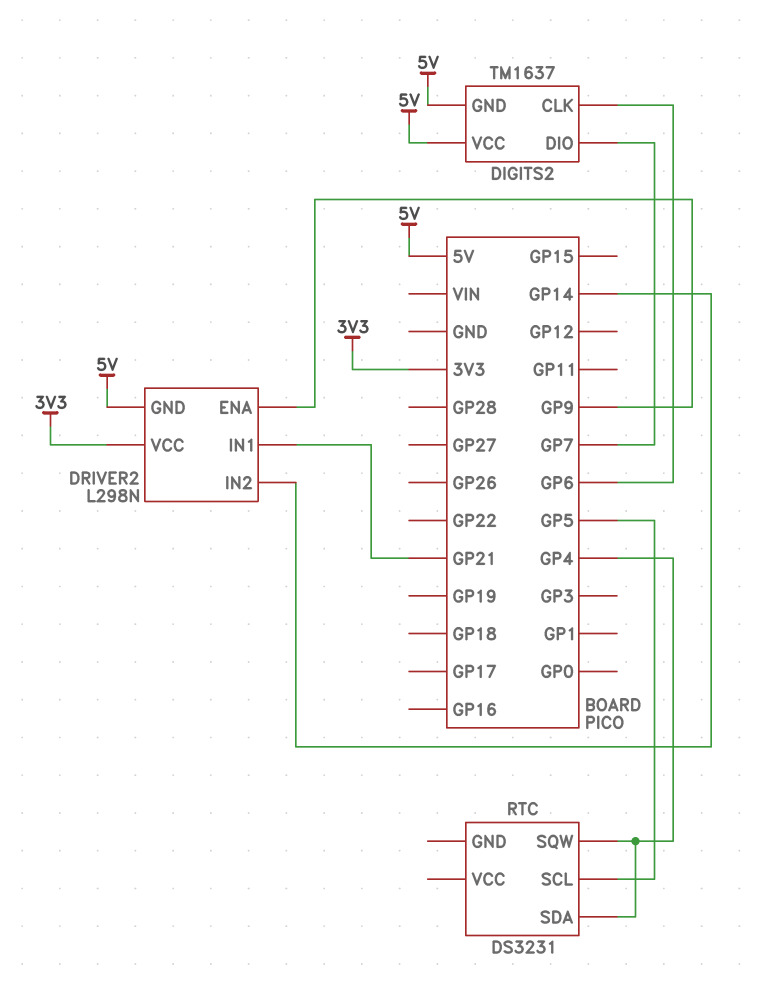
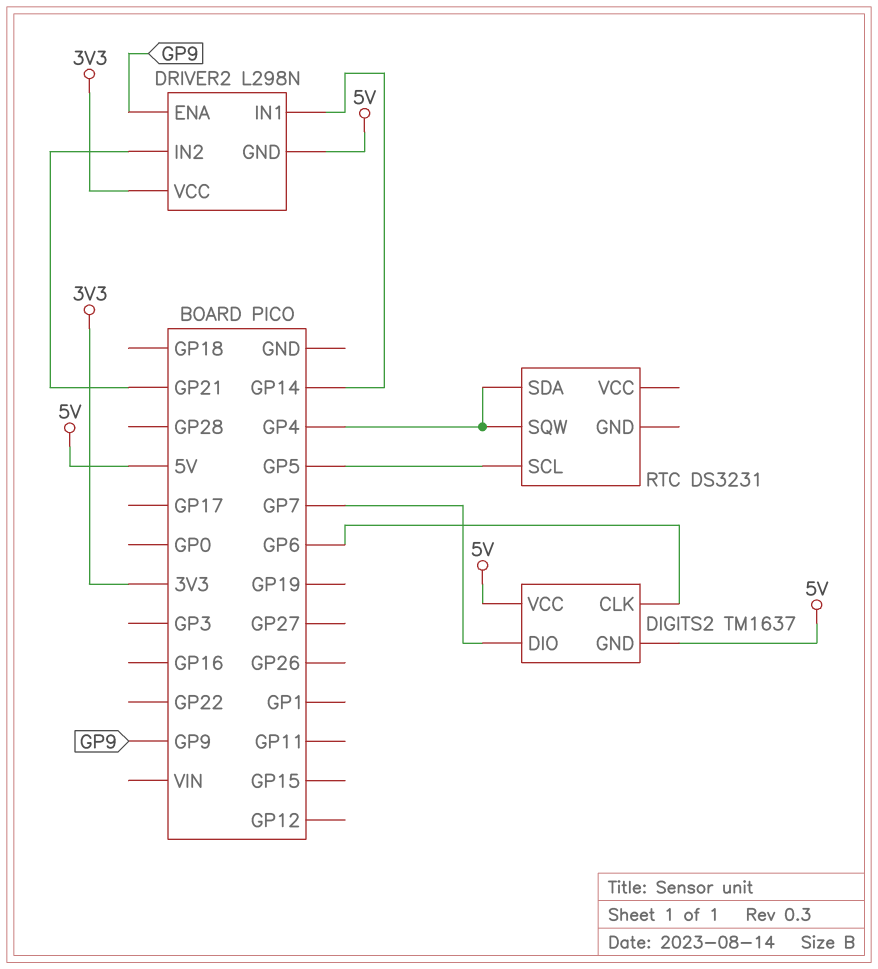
DRIVER2 pin IN1: GP21 -> GP14
DRIVER2 pin IN2: GP14 -> GP21

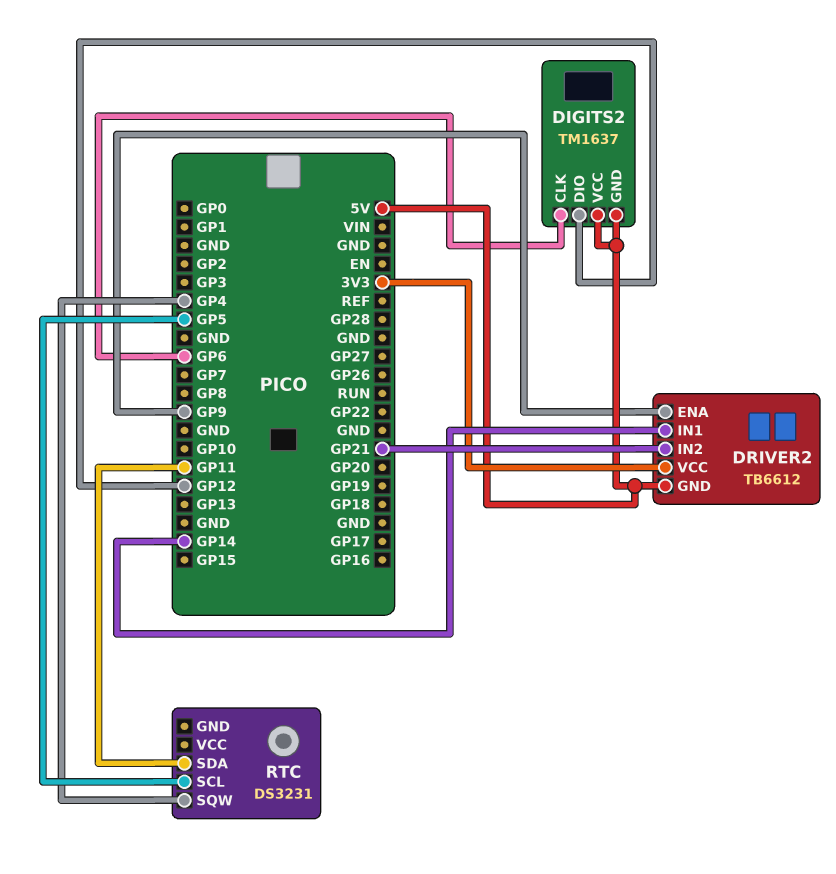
DIGITS2 pin DIO: GP7 -> GP12
DRIVER2: L298N -> TB6612
RTC pin SDA: GP4 -> GP11

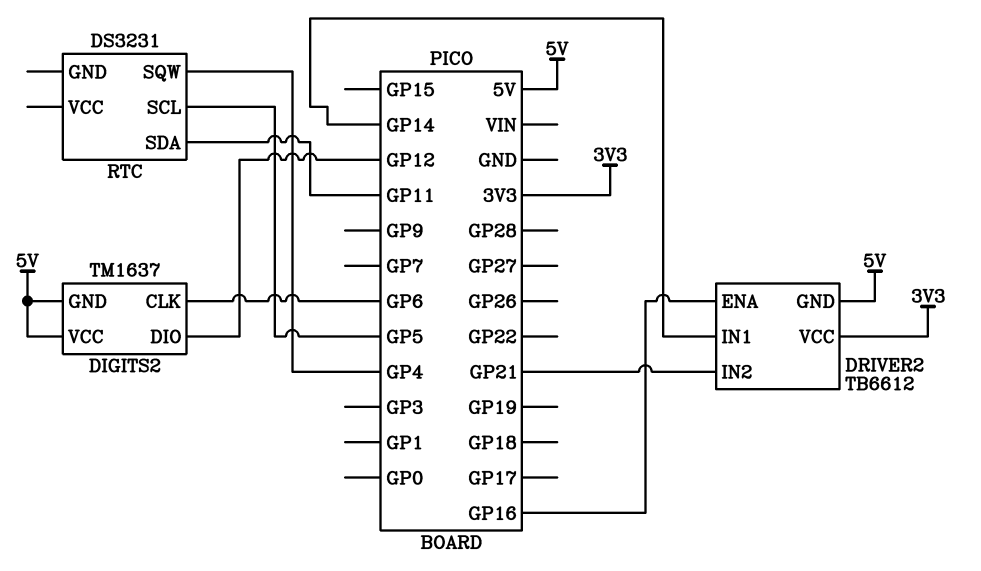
DRIVER2 pin ENA: GP9 -> GP16

